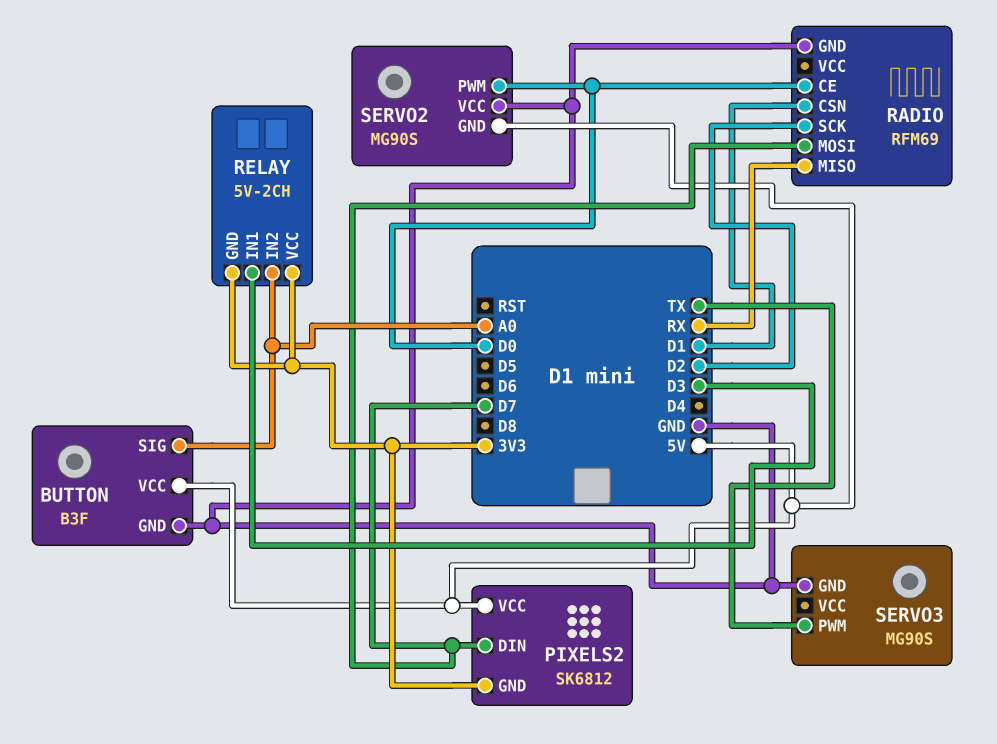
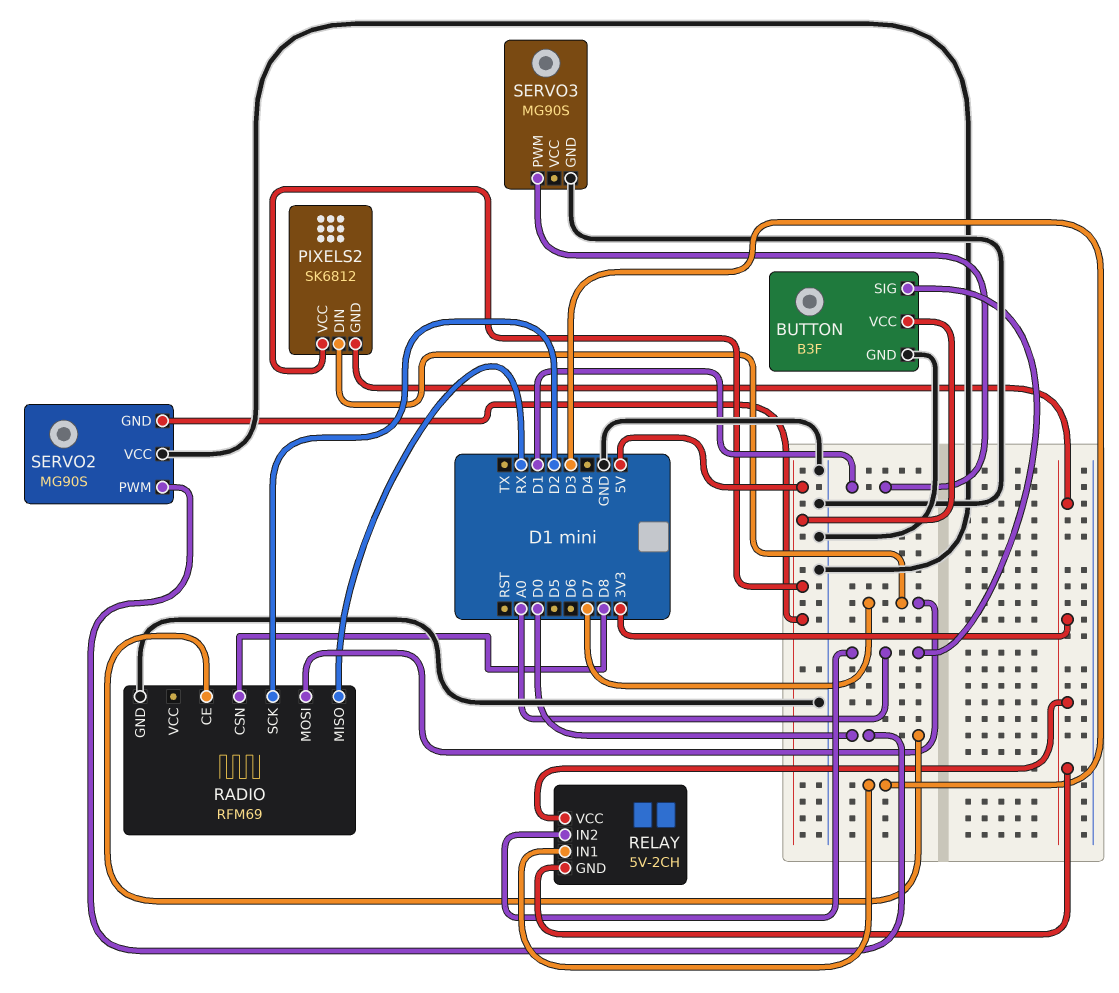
RADIO pin CSN: D1 -> D8
SERVO3 pin PWM: TX -> D1

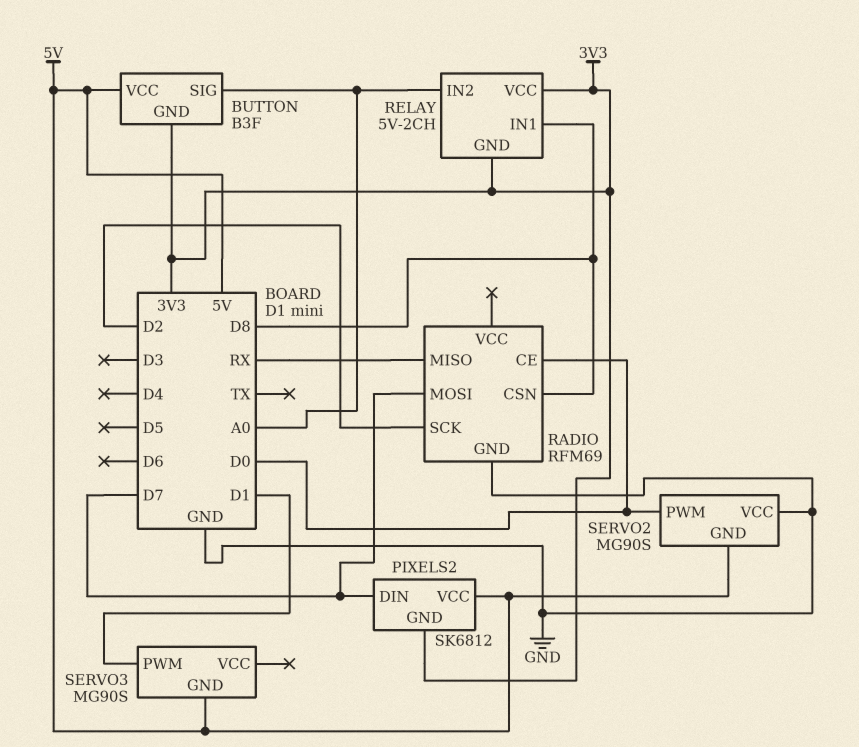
BUTTON pin GND: GND -> 3V3
RELAY pin IN1: D3 -> D8
SERVO3 pin GND: GND -> 5V

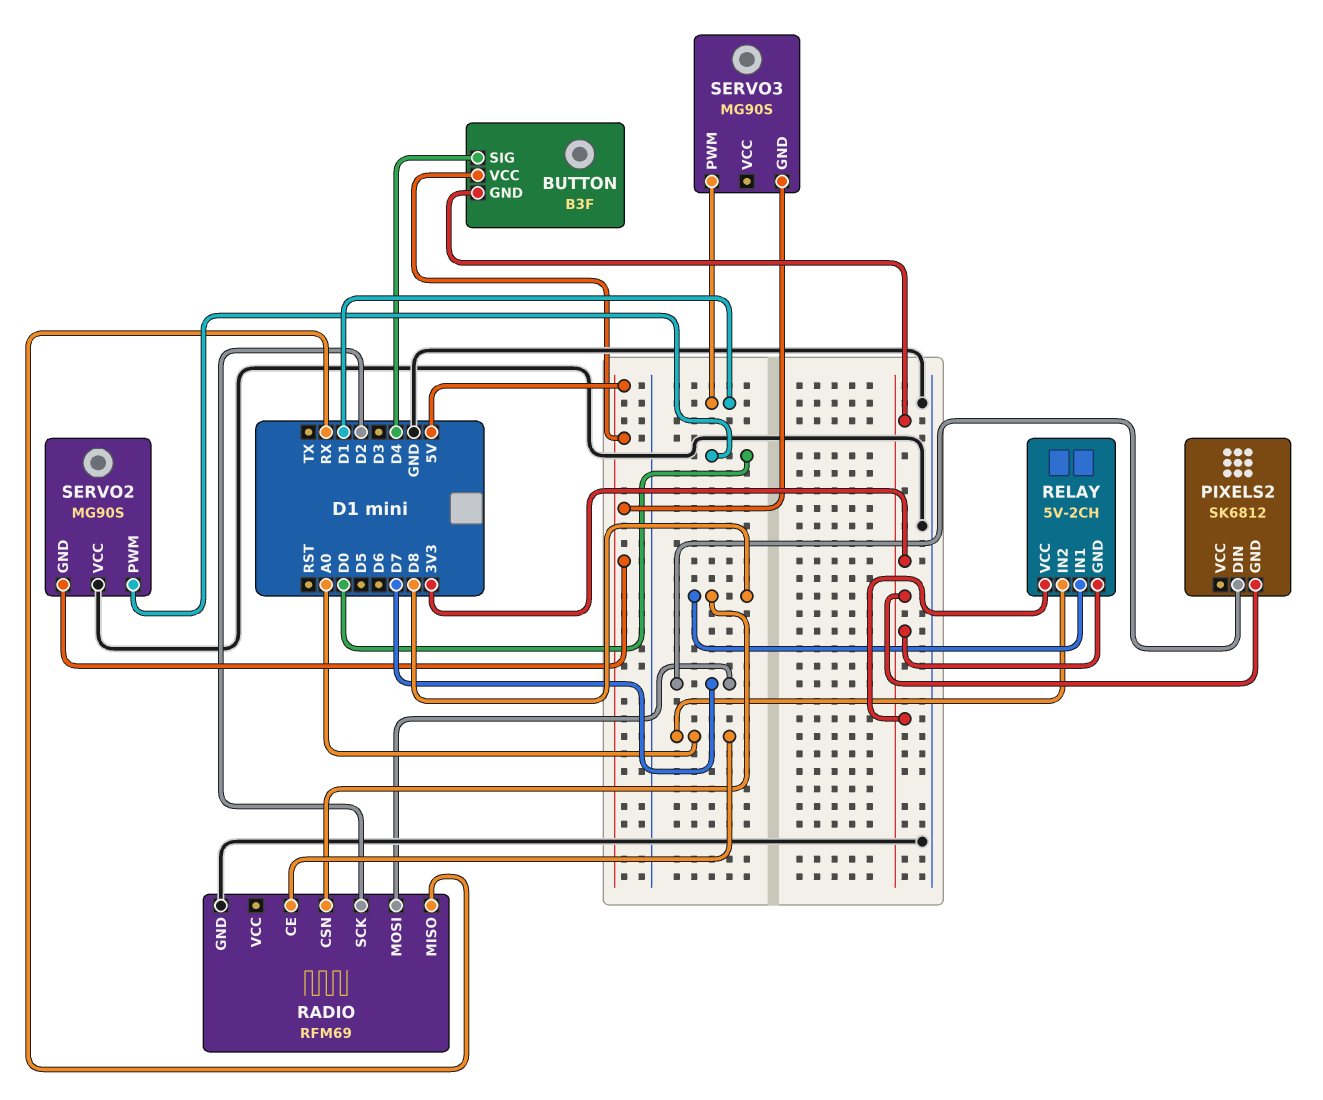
BUTTON pin SIG: A0 -> D4
PIXELS2 pin VCC: 5V -> none
RADIO pin CE: D0 -> A0

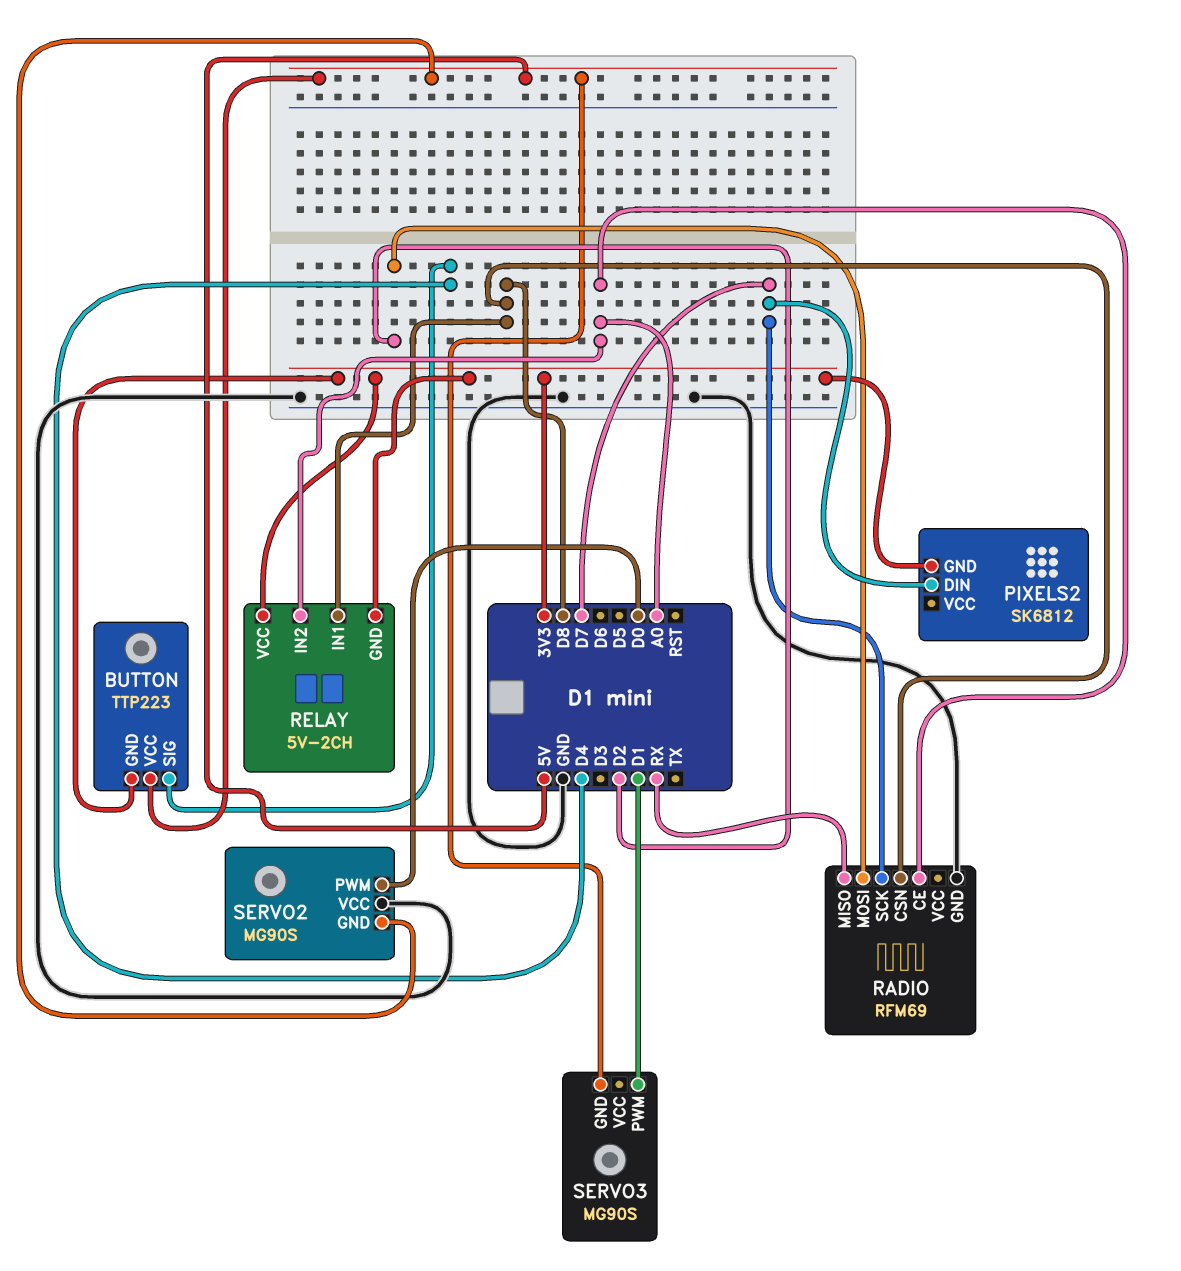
BUTTON: B3F -> TTP223
RADIO pin MOSI: D7 -> D2
RADIO pin SCK: D2 -> D7

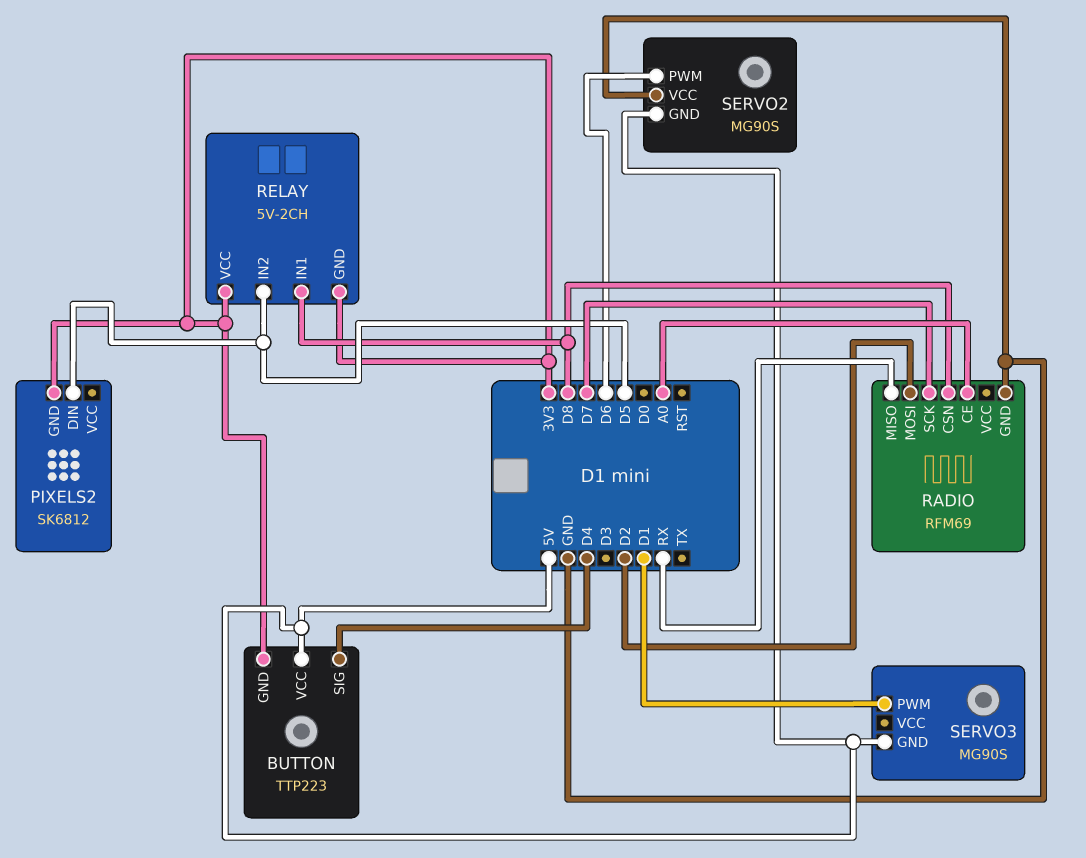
PIXELS2 pin DIN: D7 -> D5
RELAY pin IN2: A0 -> D5
SERVO2 pin PWM: D0 -> D6

